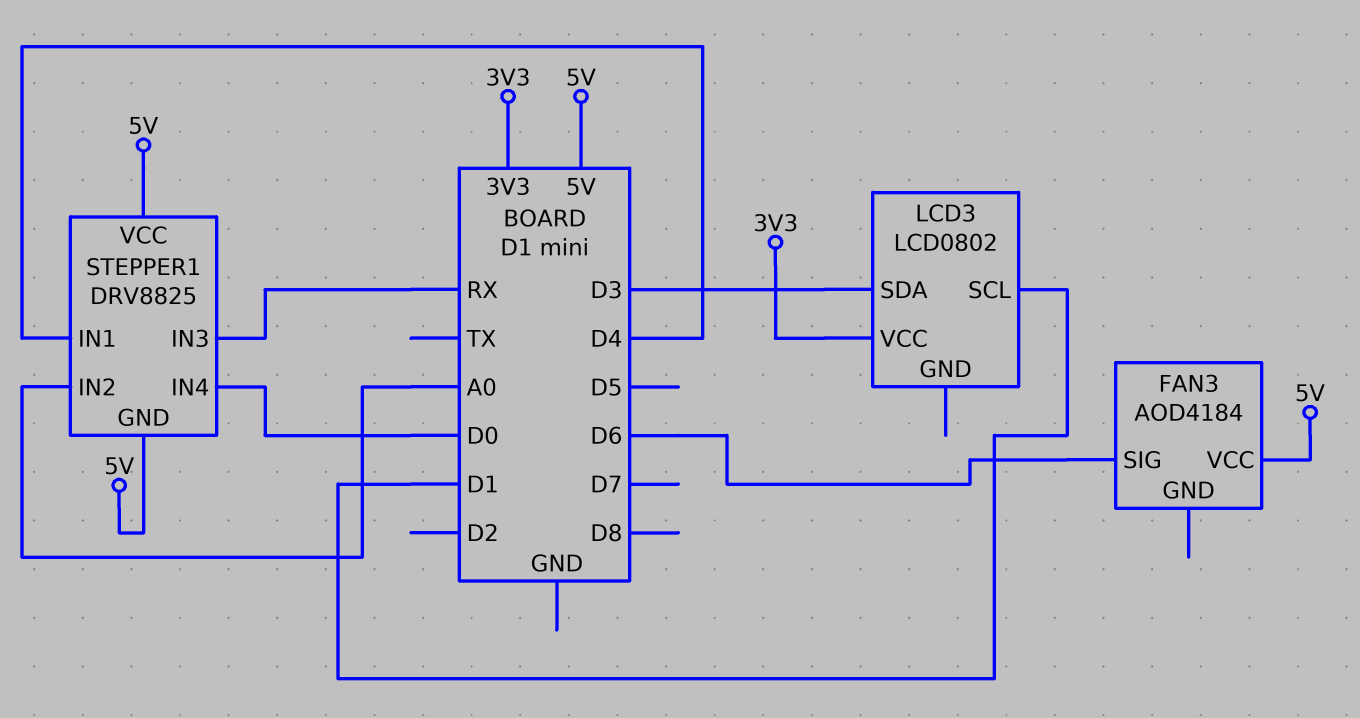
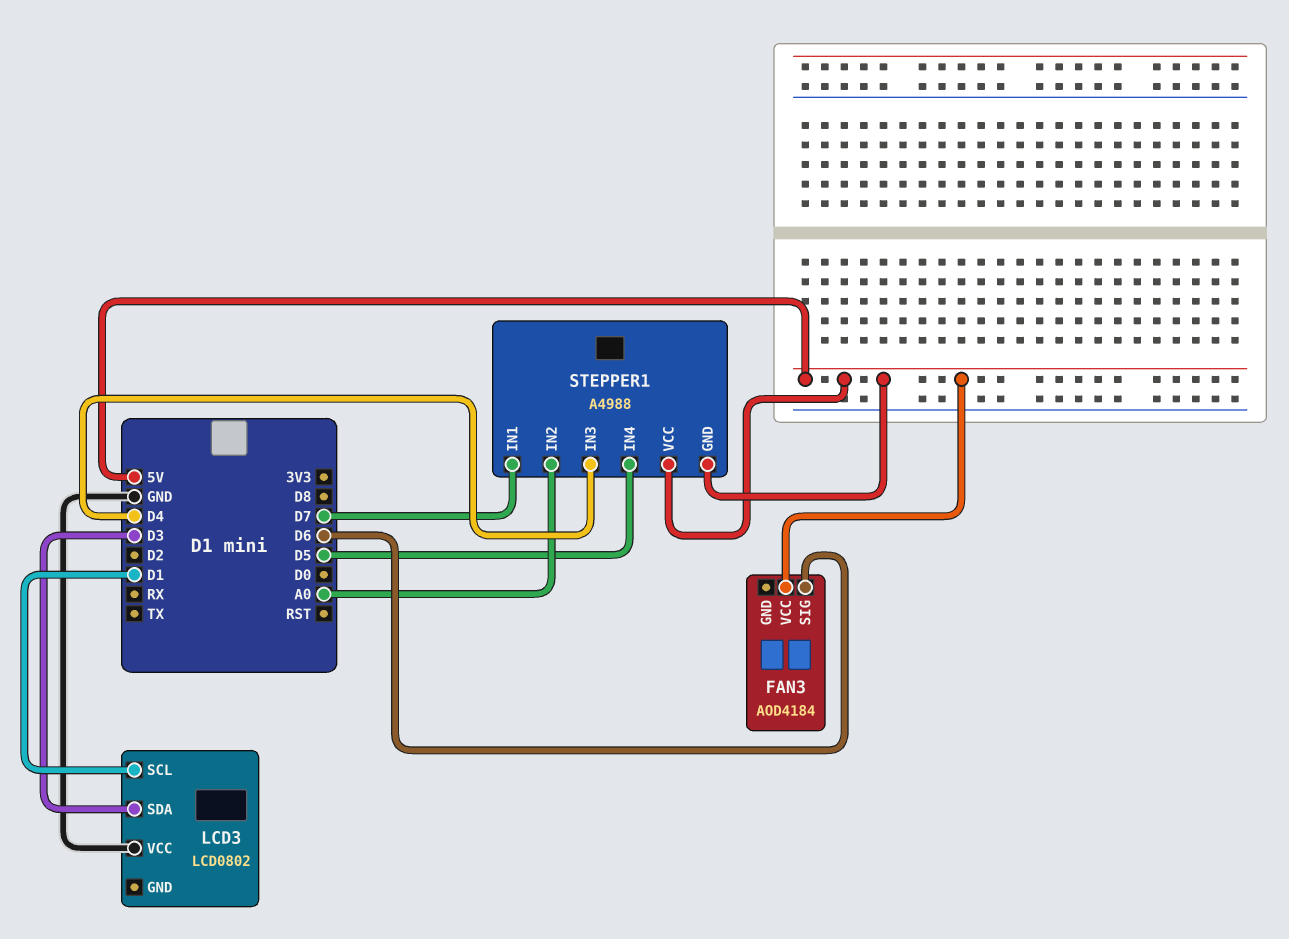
LCD3 pin VCC: 3V3 -> GND
STEPPER1: DRV8825 -> A4988
STEPPER1 pin IN1: D4 -> D7
STEPPER1 pin IN3: RX -> D4
STEPPER1 pin IN4: D0 -> D5

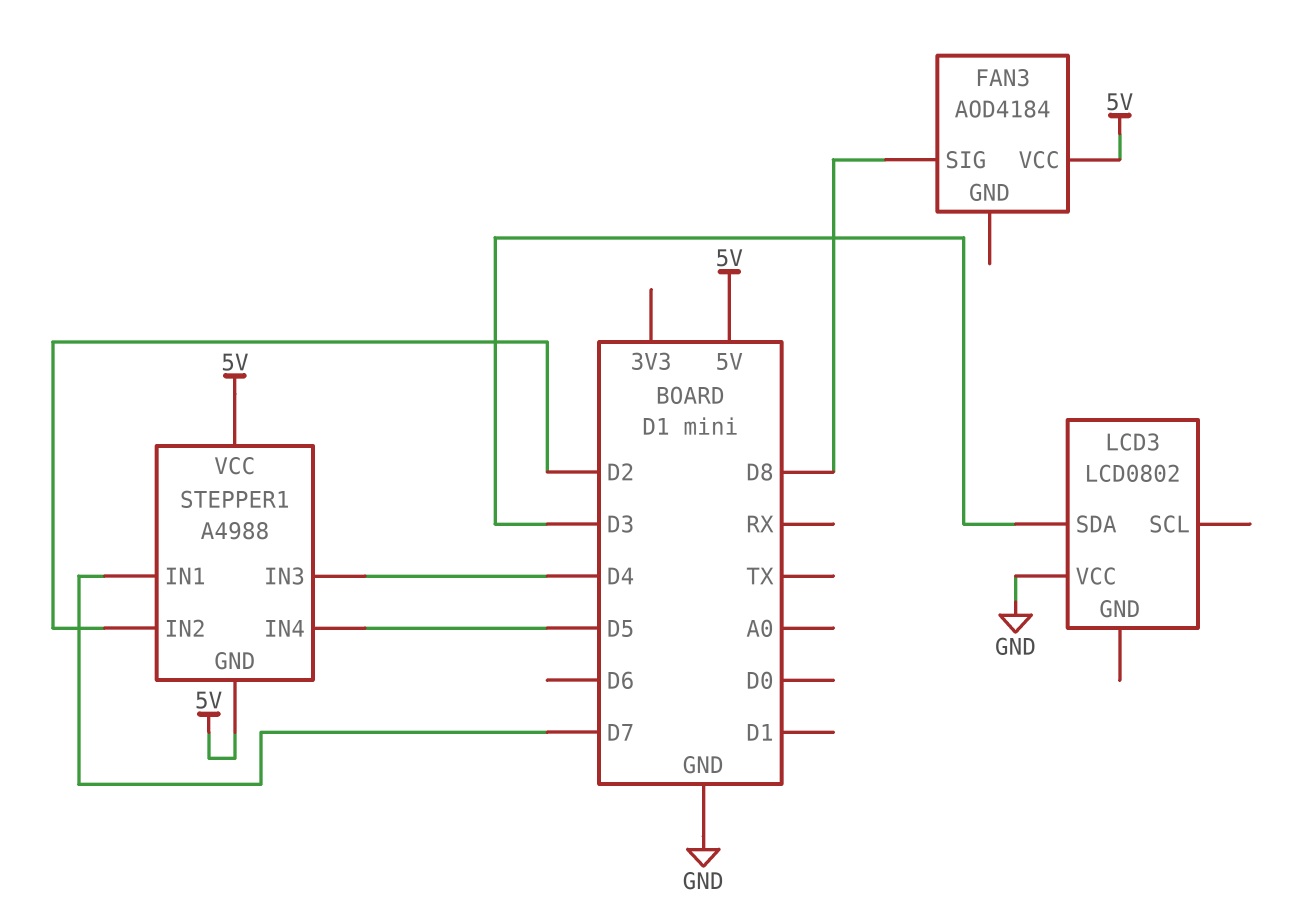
FAN3 pin SIG: D6 -> D8
LCD3 pin SCL: D1 -> none
STEPPER1 pin IN2: A0 -> D2

